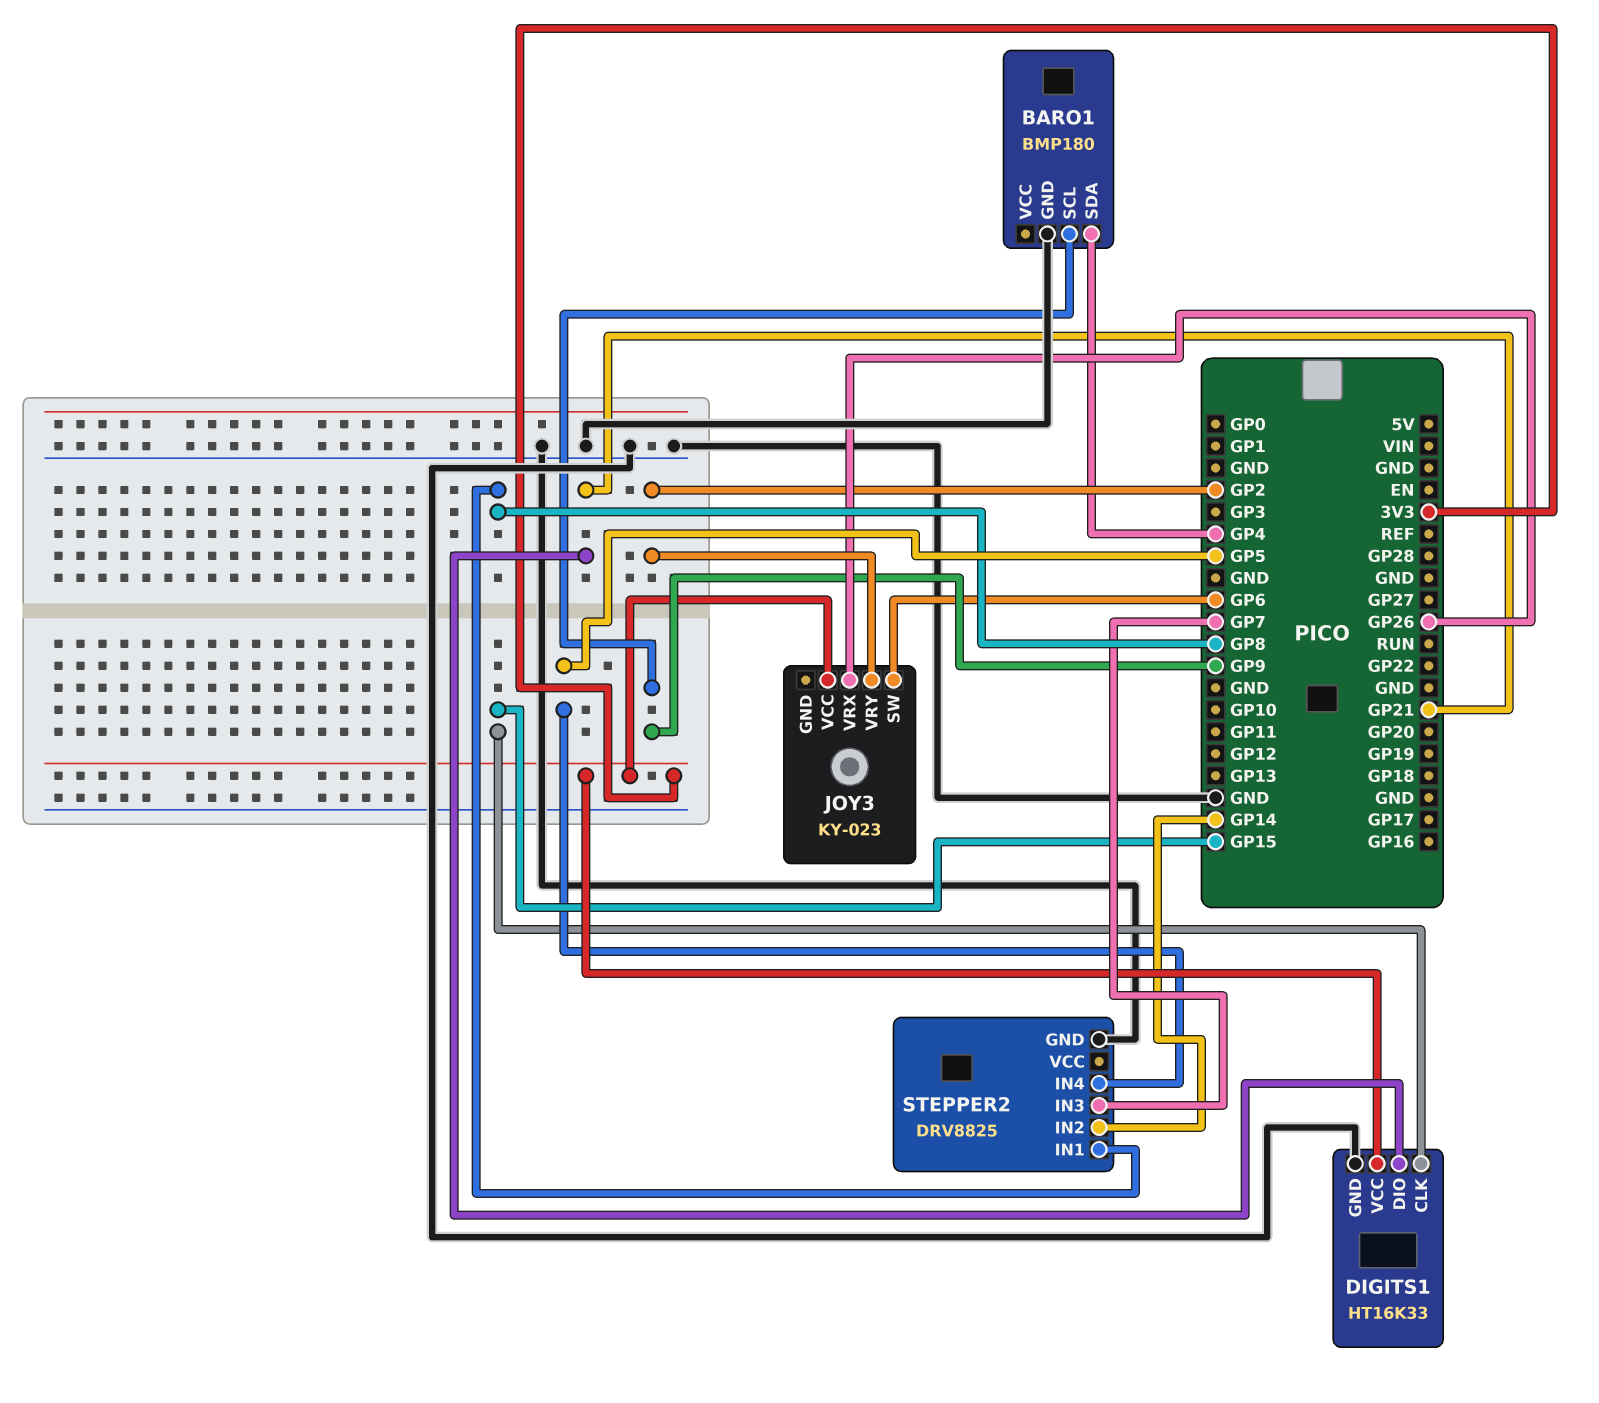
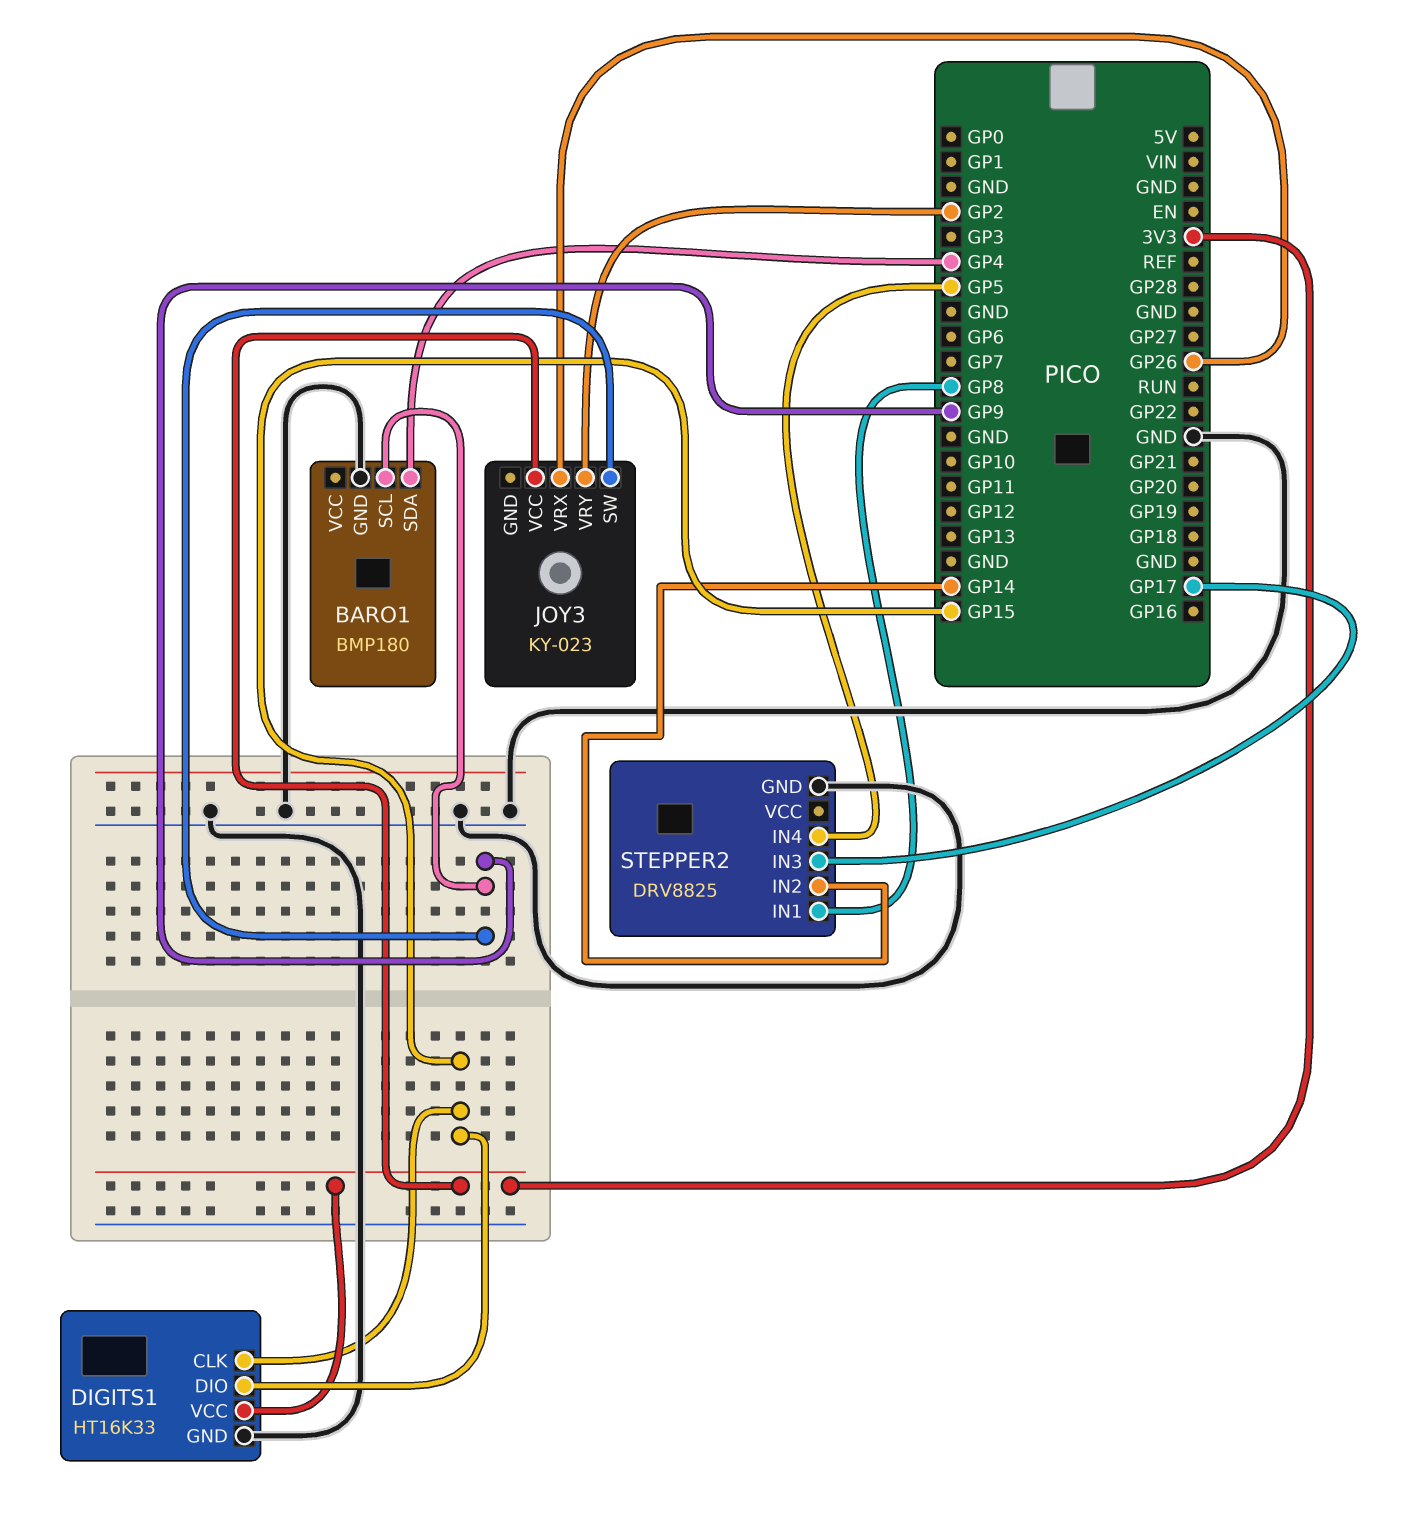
DIGITS1 pin DIO: GP21 -> GP15
JOY3 pin SW: GP6 -> GP9
STEPPER2 pin IN3: GP7 -> GP17

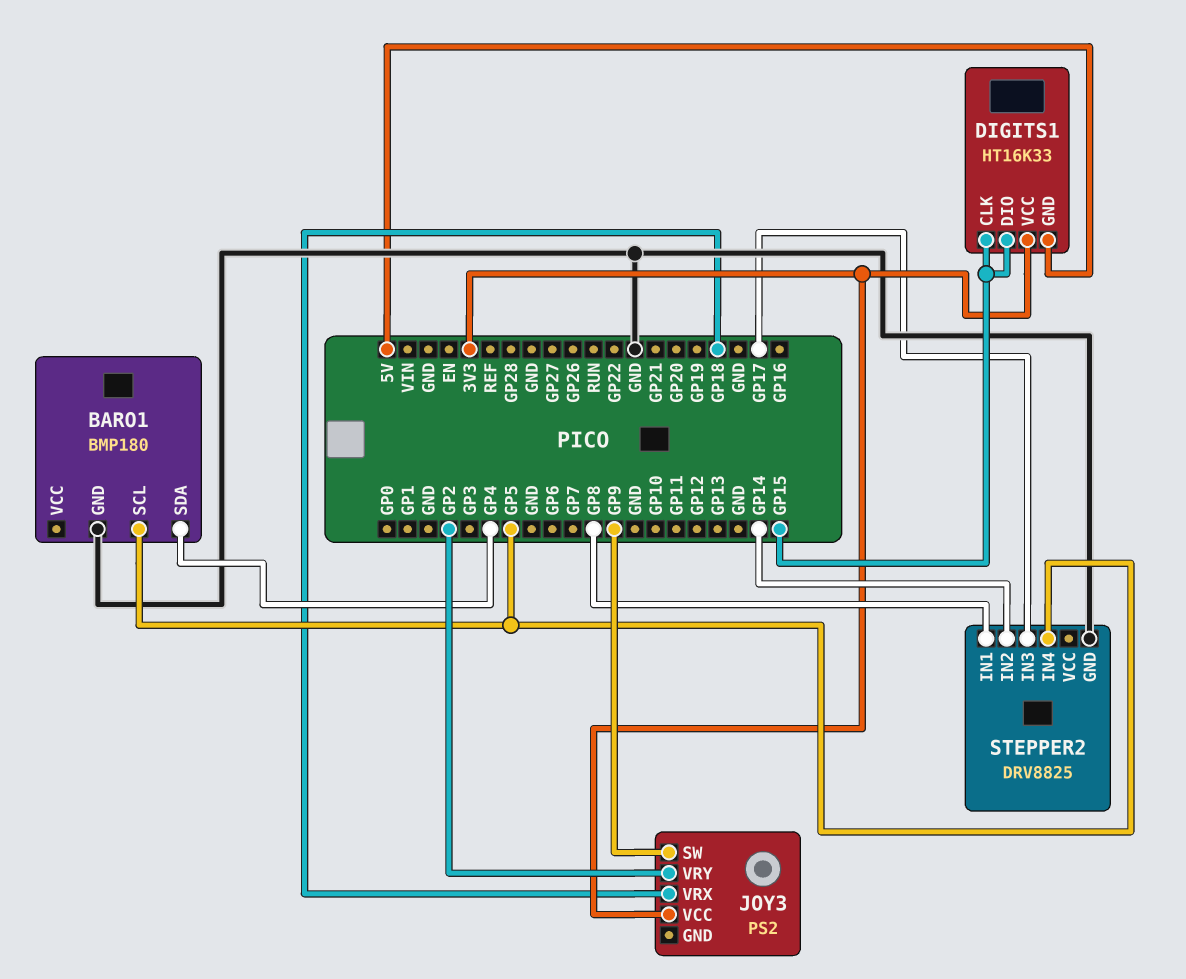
BARO1 pin SCL: GP9 -> GP5
DIGITS1 pin GND: GND -> 5V
JOY3: KY-023 -> PS2
JOY3 pin VRX: GP26 -> GP18

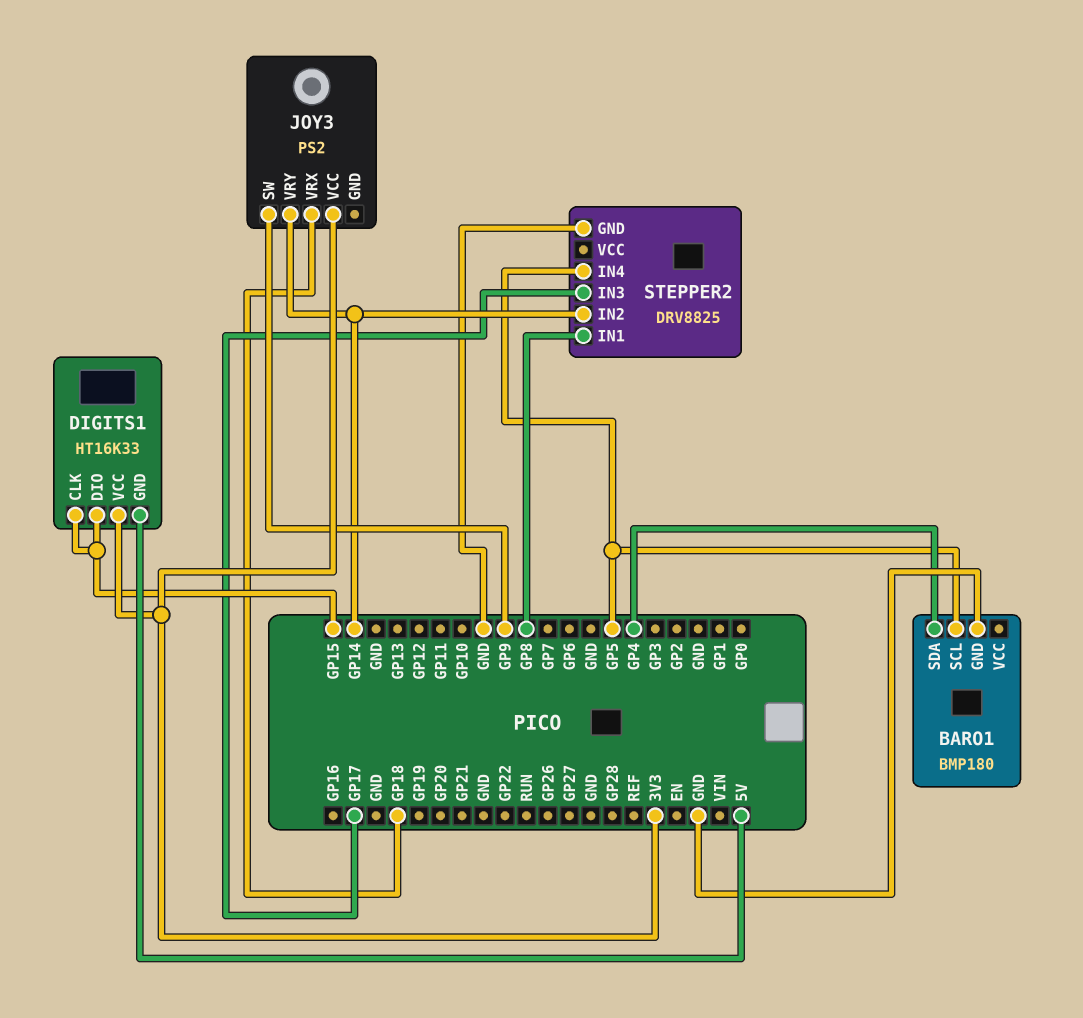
JOY3 pin VRY: GP2 -> GP14

